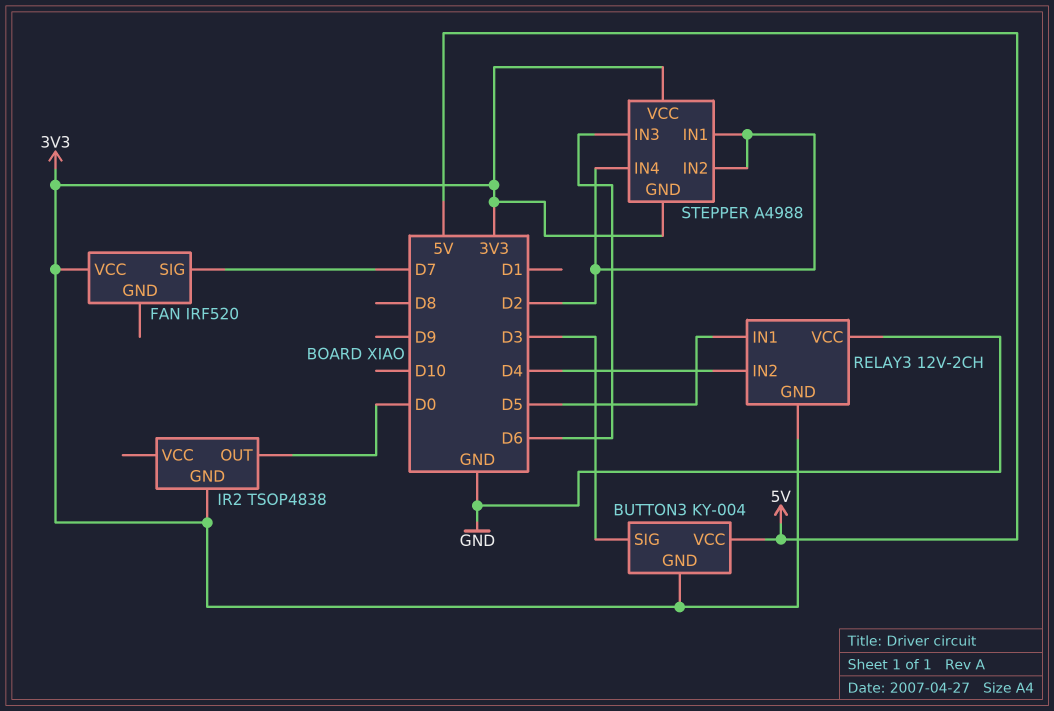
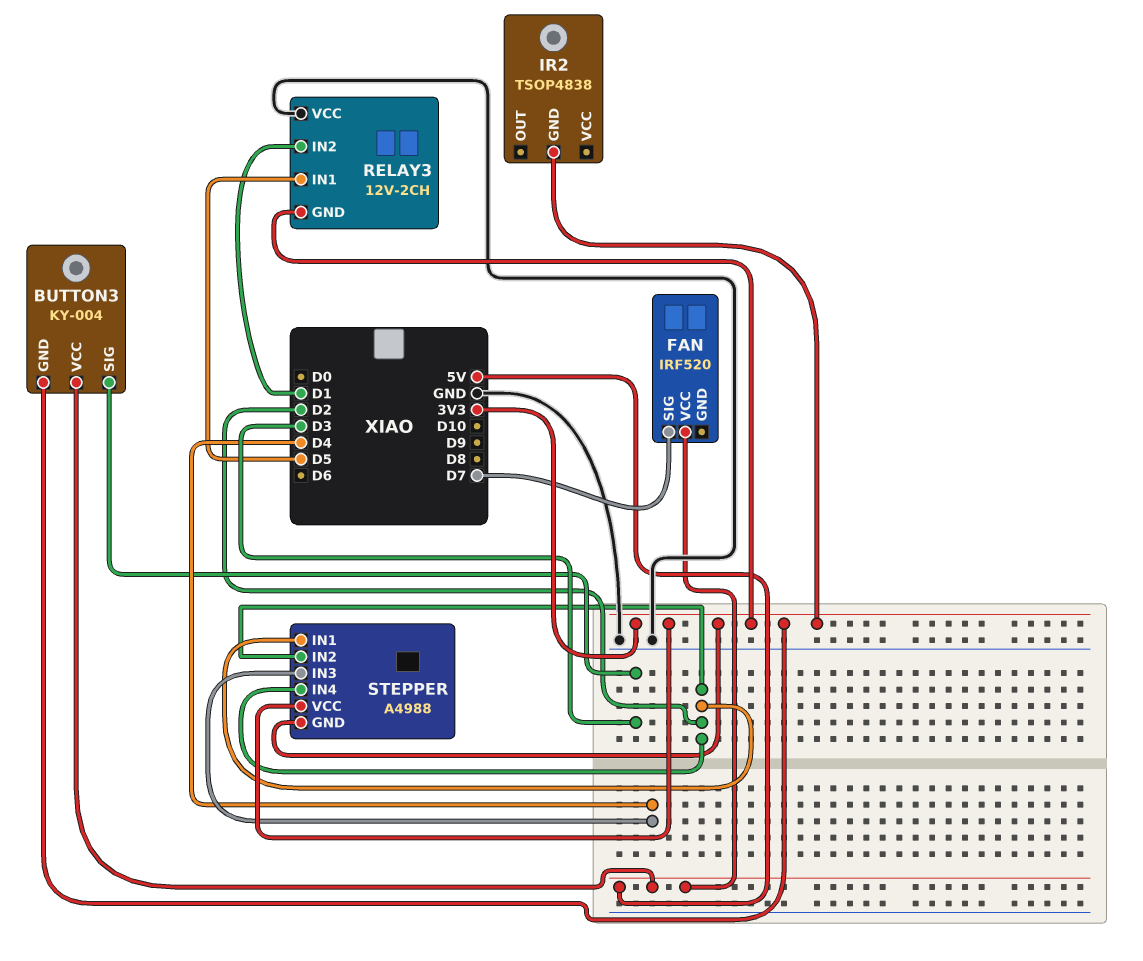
FAN pin VCC: 3V3 -> 5V
IR2 pin OUT: D0 -> none
RELAY3 pin IN2: D4 -> D1
STEPPER pin IN3: D6 -> D4

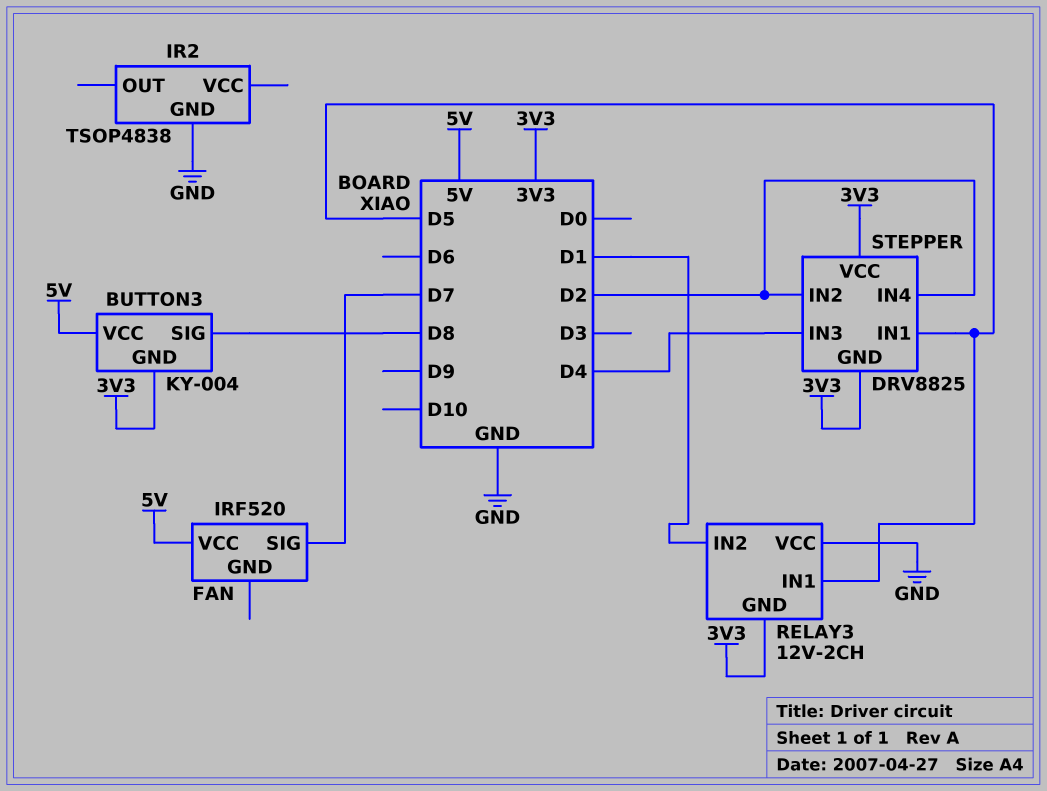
BUTTON3 pin SIG: D3 -> D8
IR2 pin GND: 3V3 -> GND
STEPPER: A4988 -> DRV8825
STEPPER pin IN1: D2 -> D5

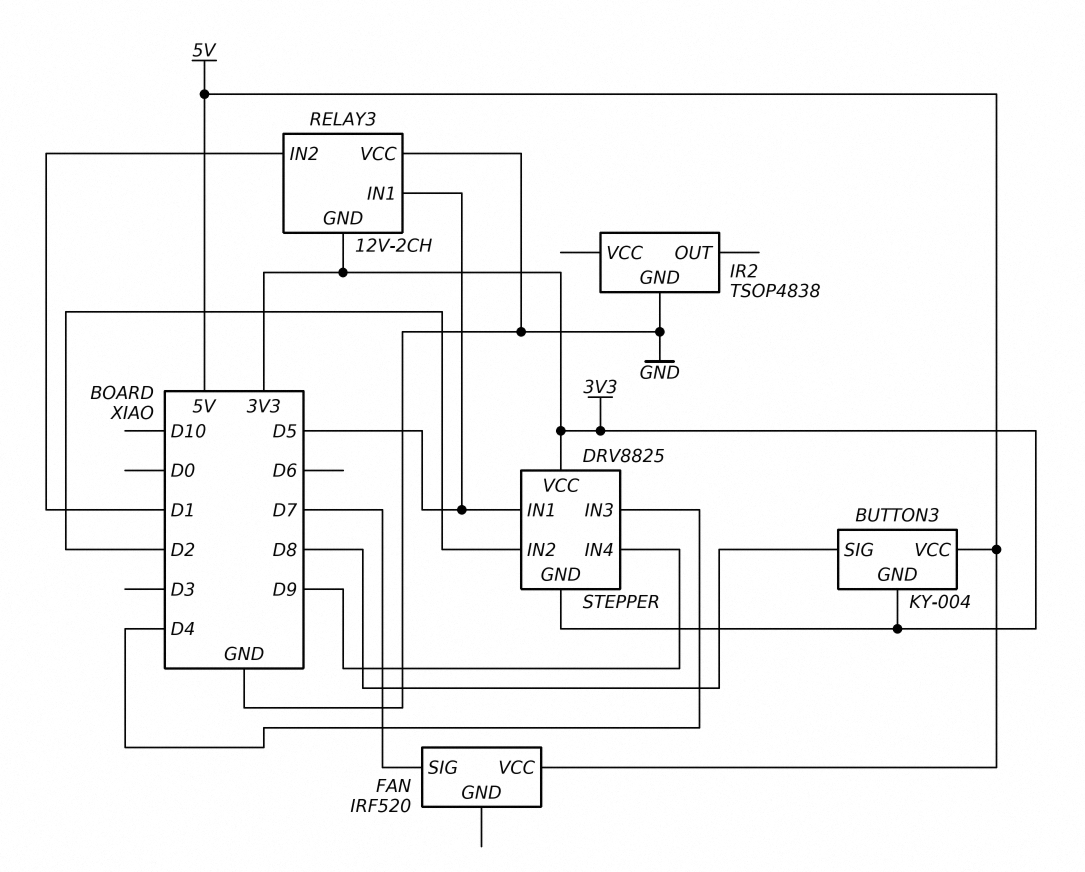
STEPPER pin IN4: D2 -> D9

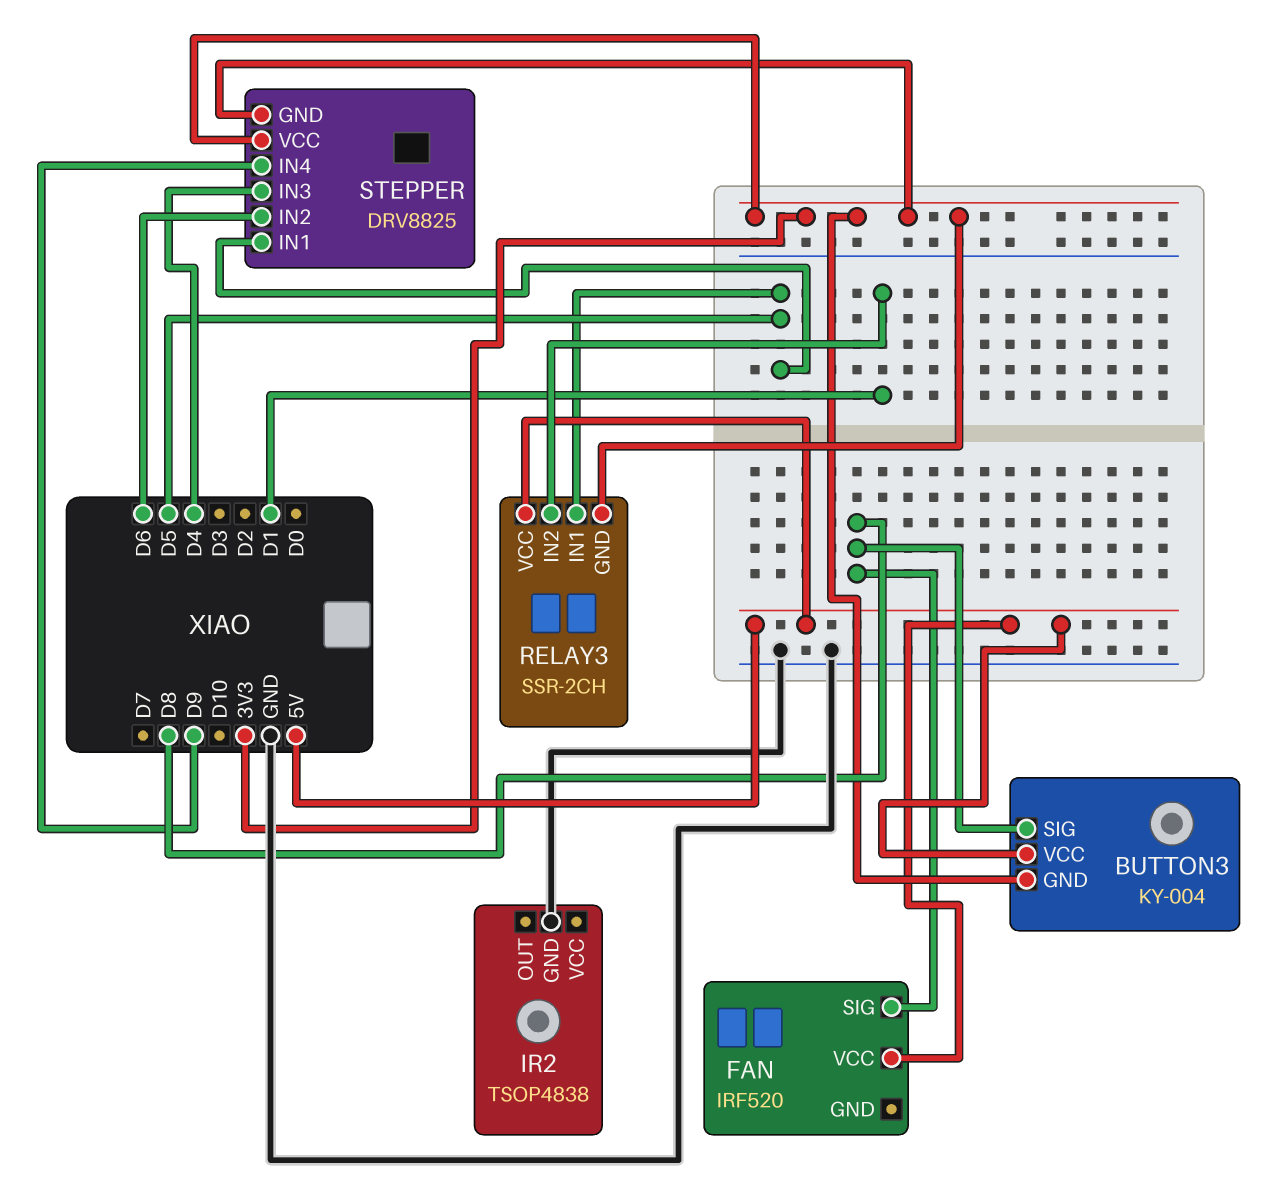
FAN pin SIG: D7 -> D8
RELAY3: 12V-2CH -> SSR-2CH
RELAY3 pin VCC: GND -> 5V
STEPPER pin IN2: D2 -> D6

